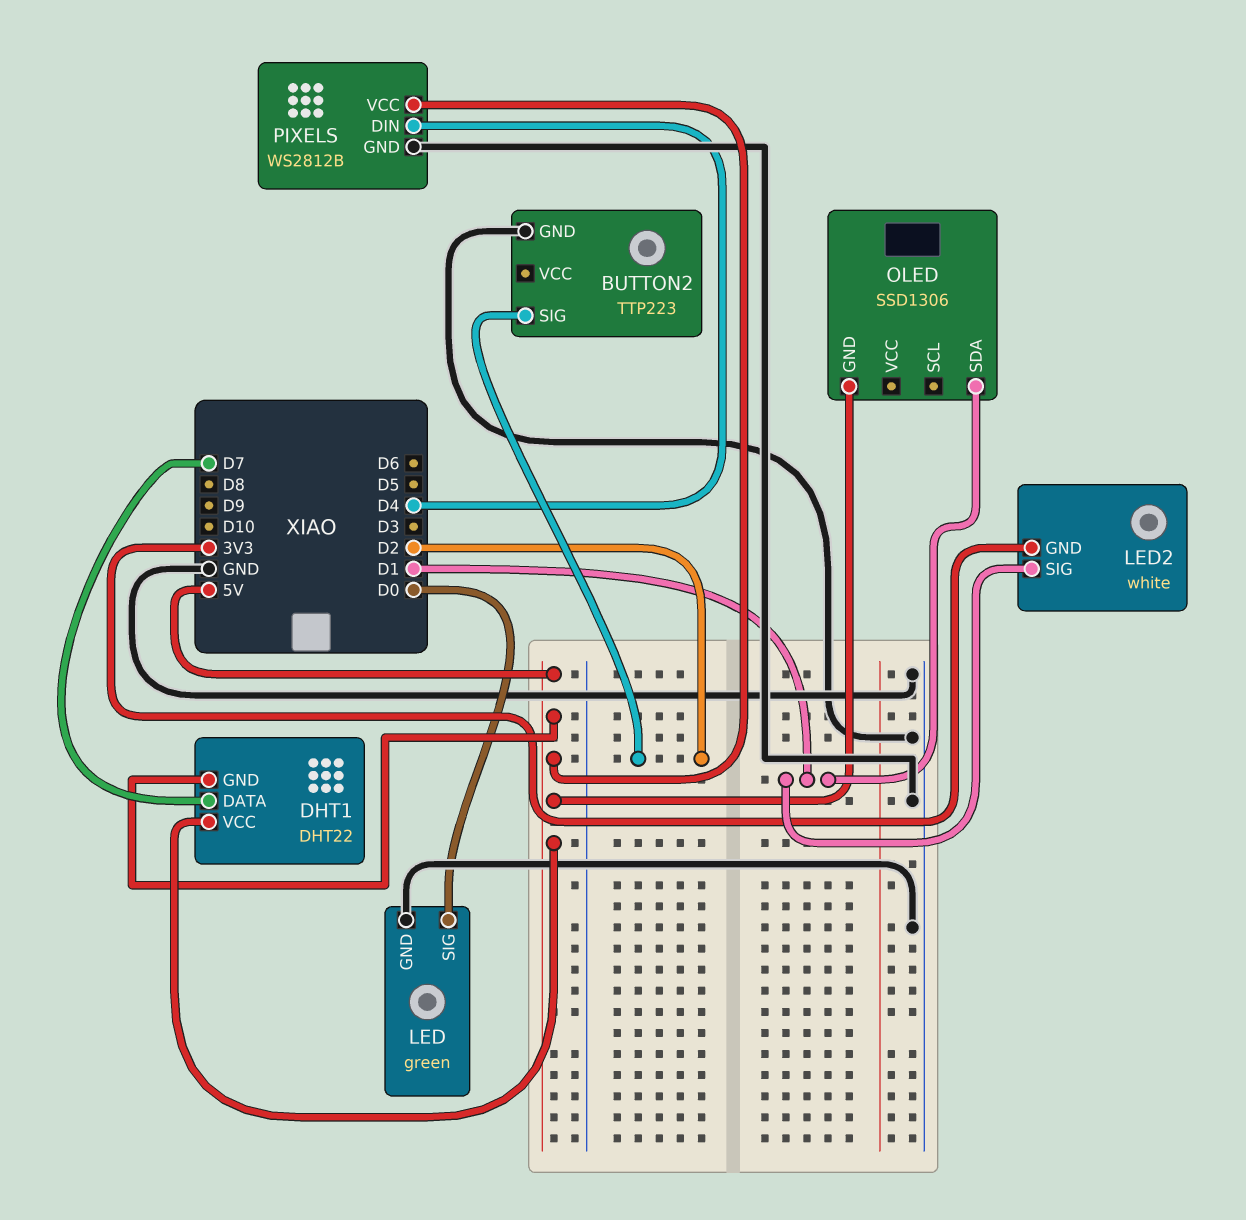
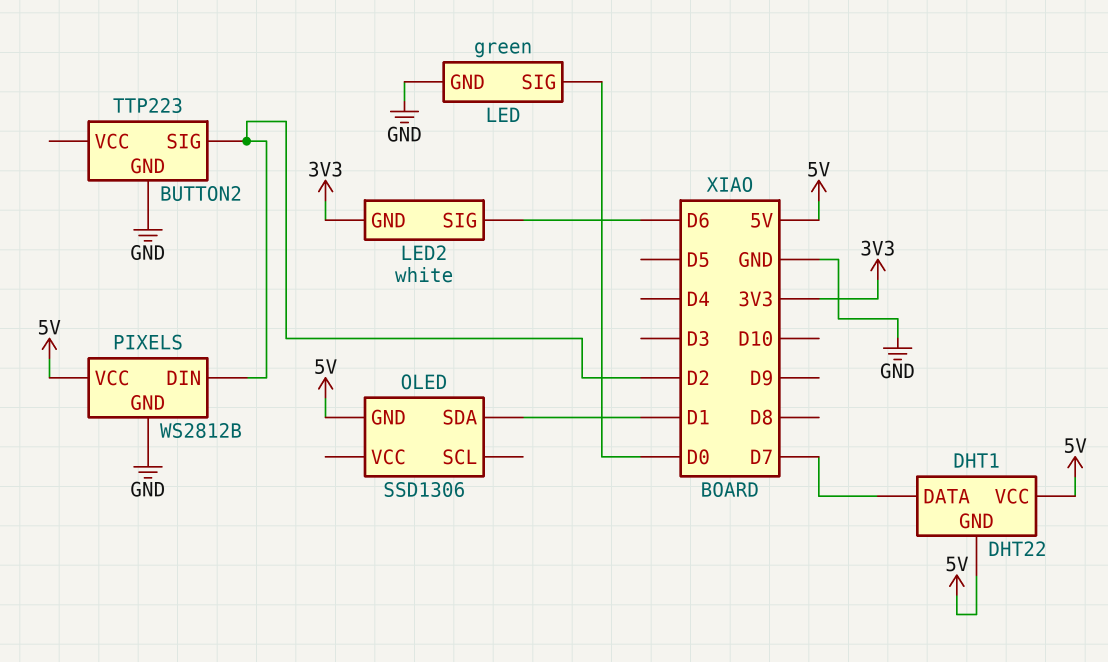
LED2 pin SIG: D1 -> D6
PIXELS pin DIN: D4 -> D2

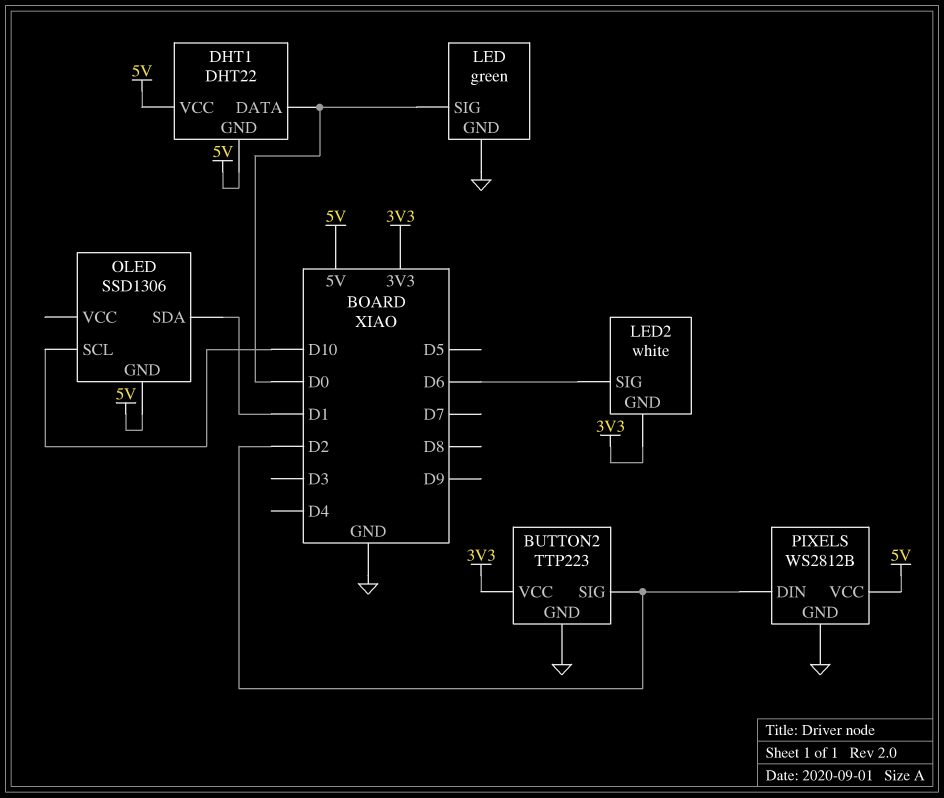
BUTTON2 pin VCC: none -> 3V3
DHT1 pin DATA: D7 -> D0
OLED pin SCL: none -> D10

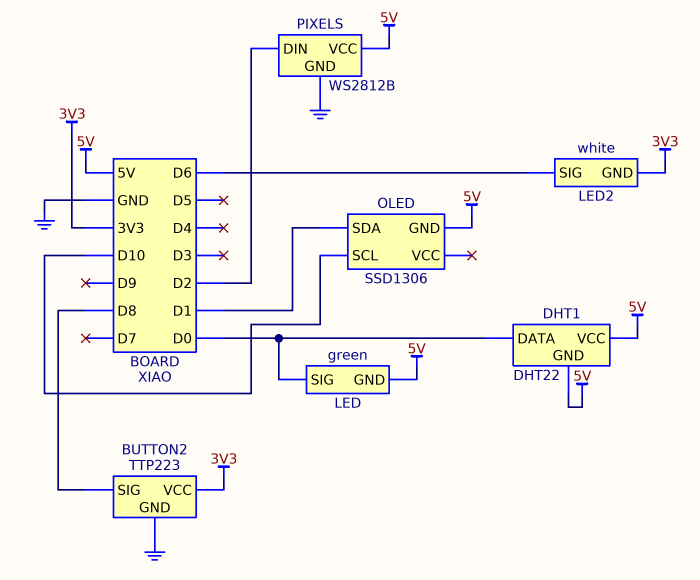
BUTTON2 pin SIG: D2 -> D8
LED pin GND: GND -> 5V

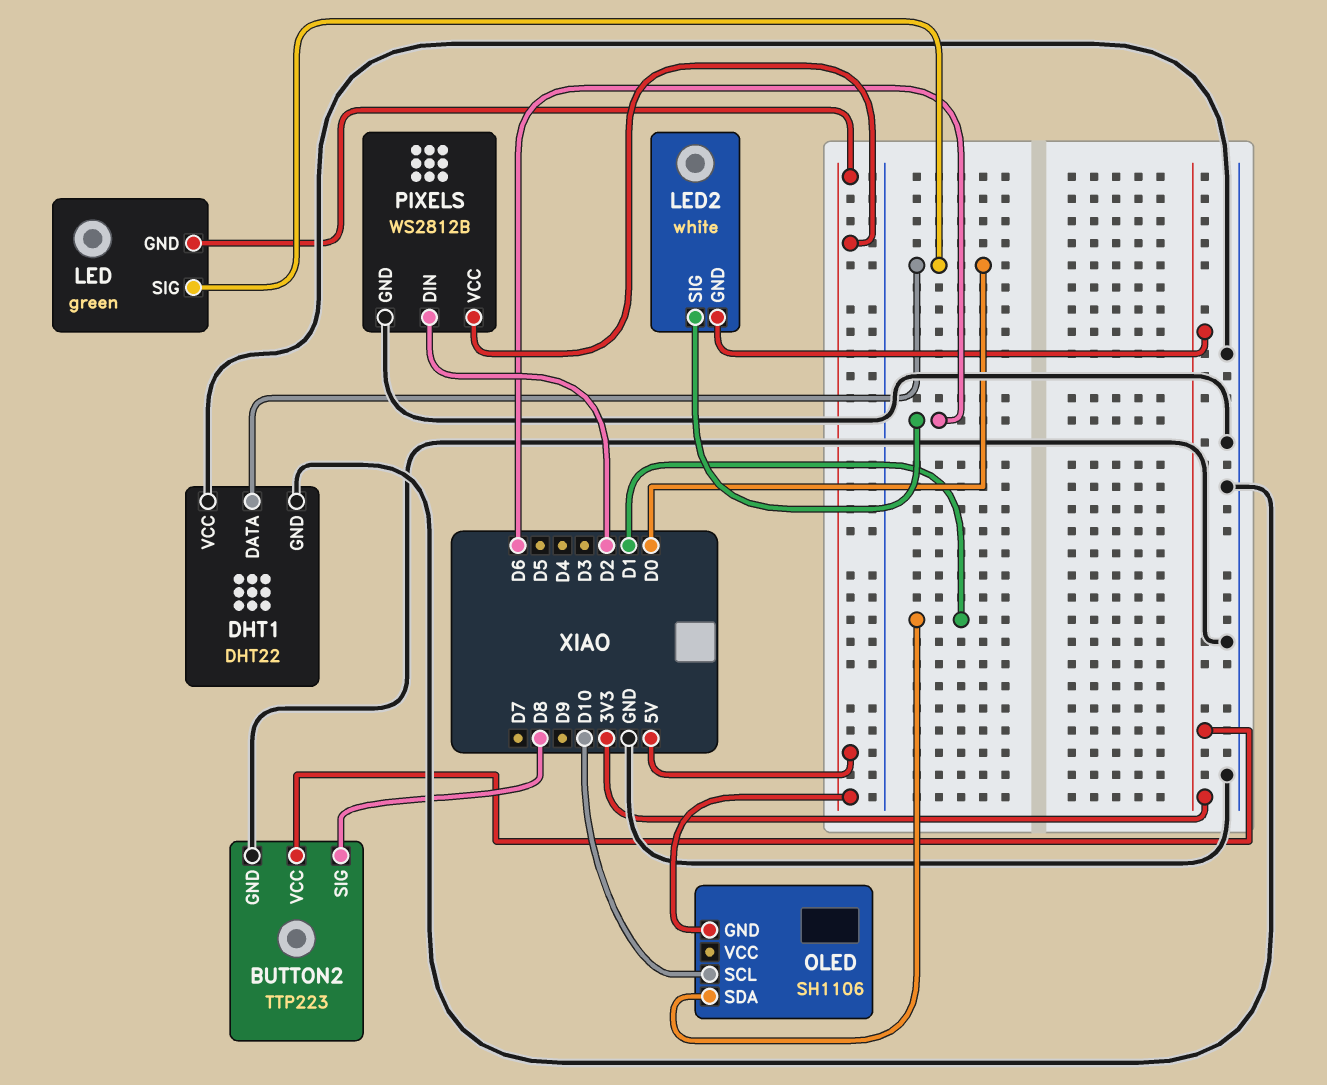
DHT1 pin GND: 5V -> GND
DHT1 pin VCC: 5V -> GND
OLED: SSD1306 -> SH1106

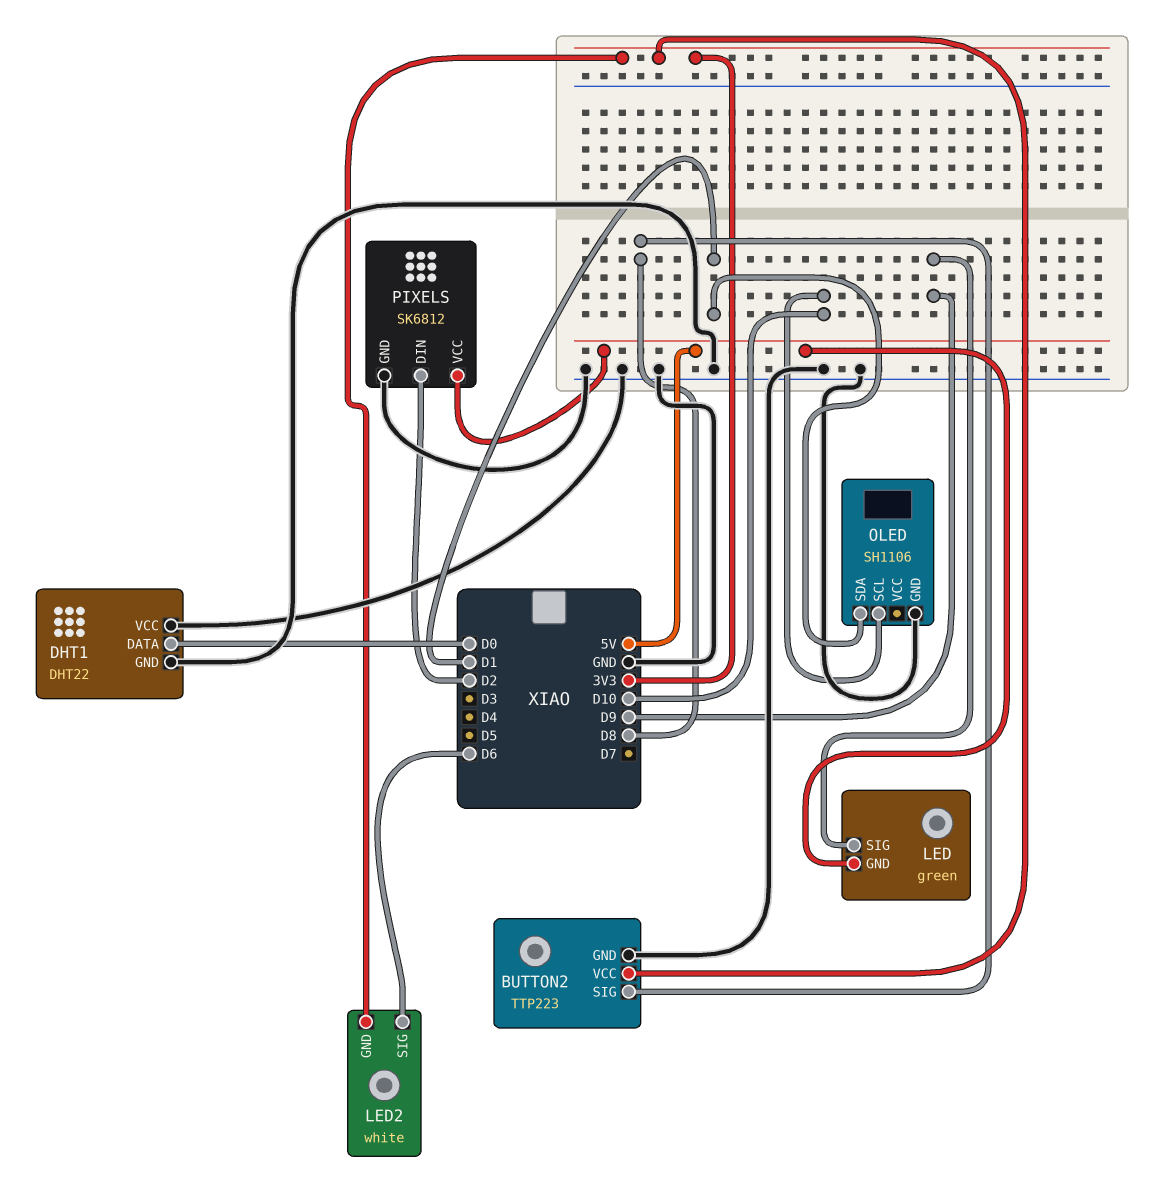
LED pin SIG: D0 -> D9
OLED pin GND: 5V -> GND
PIXELS: WS2812B -> SK6812

